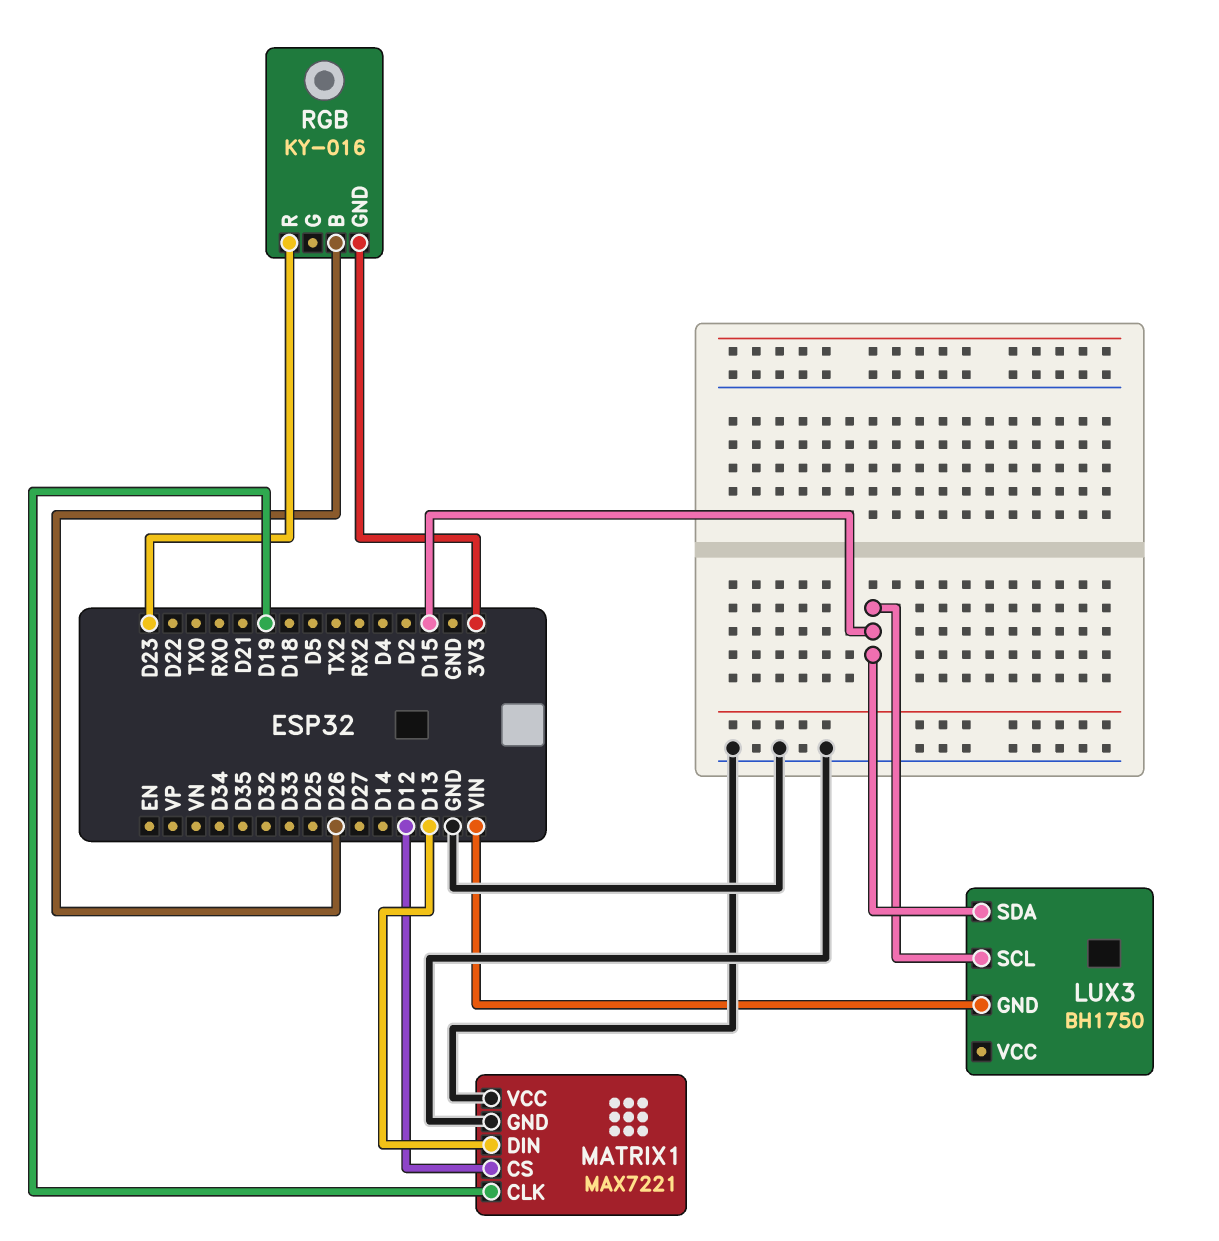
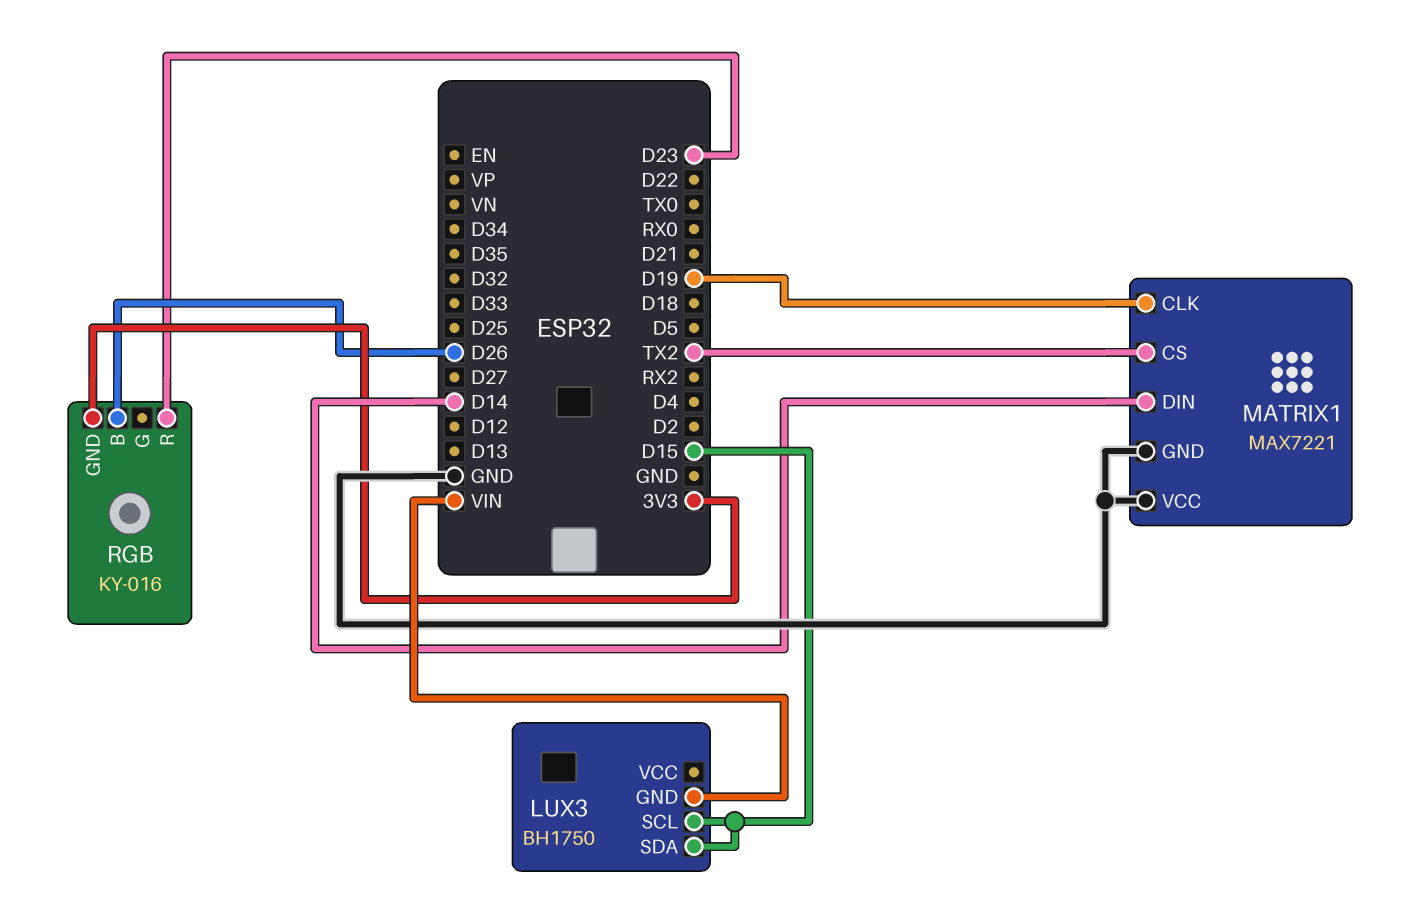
MATRIX1 pin CS: D12 -> TX2
MATRIX1 pin DIN: D13 -> D14

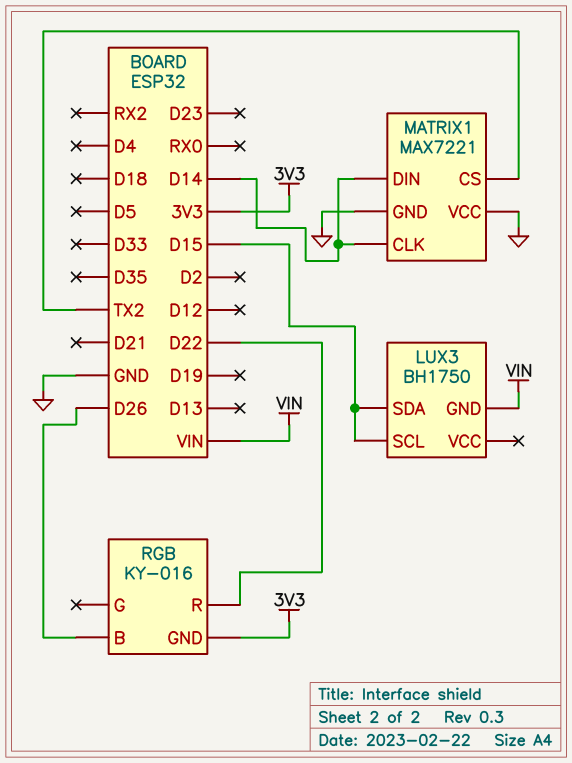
MATRIX1 pin CLK: D19 -> D14
RGB pin R: D23 -> D22

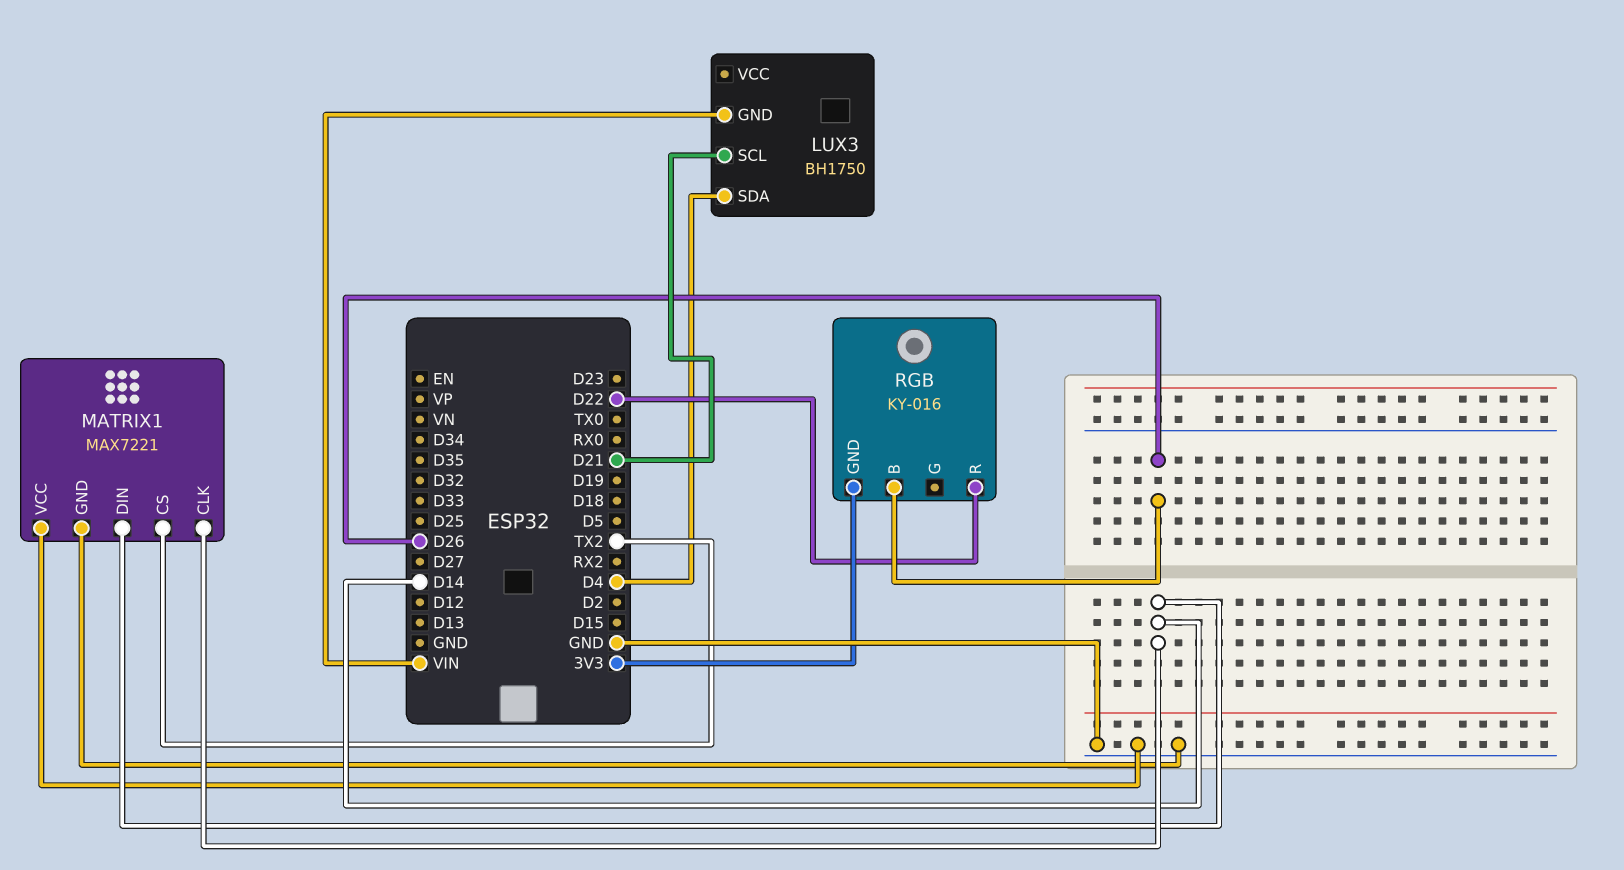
LUX3 pin SCL: D15 -> D21
LUX3 pin SDA: D15 -> D4

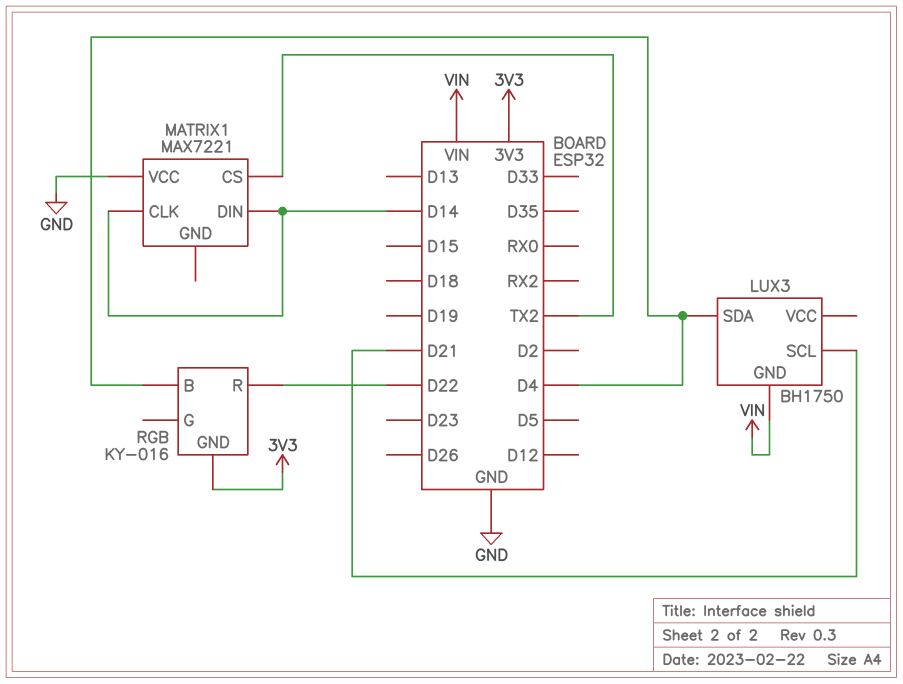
MATRIX1 pin GND: GND -> none
RGB pin B: D26 -> D4

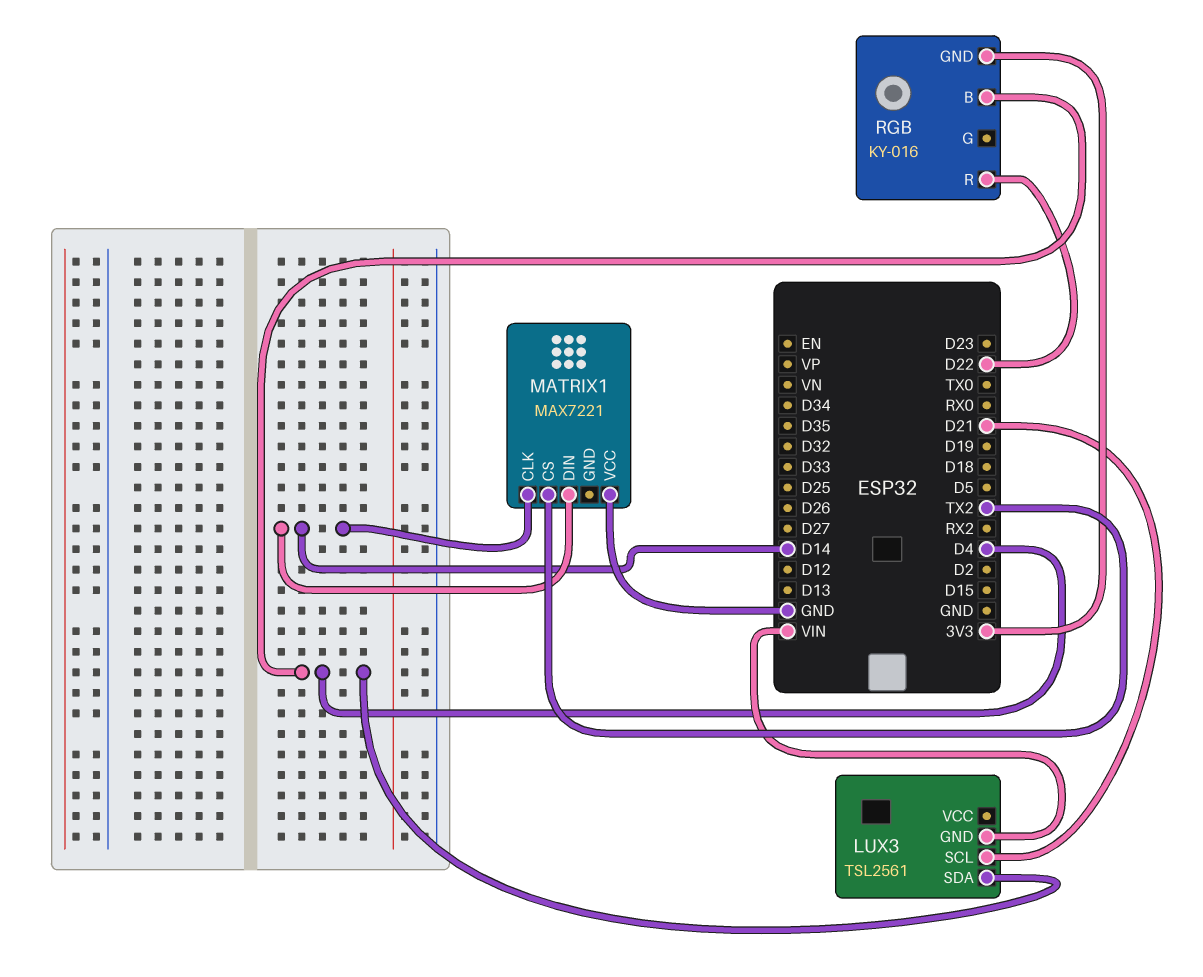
LUX3: BH1750 -> TSL2561

